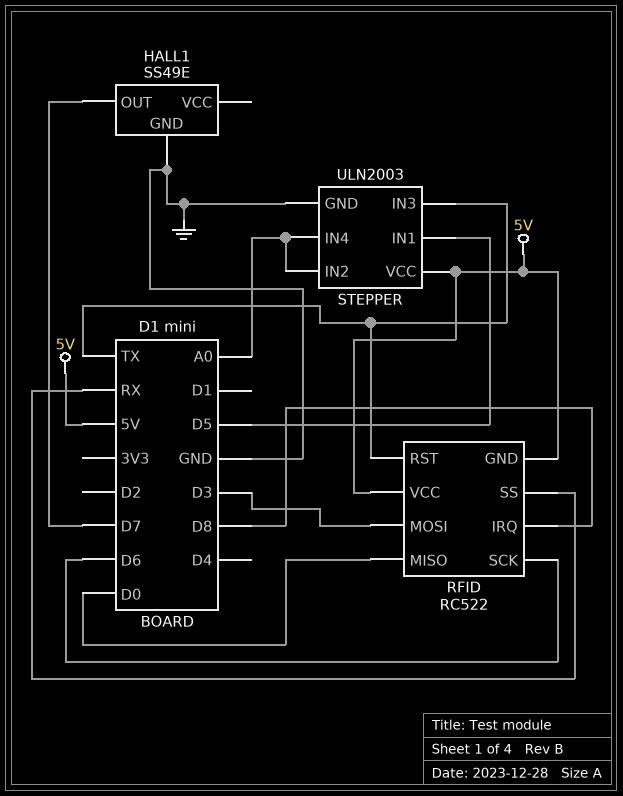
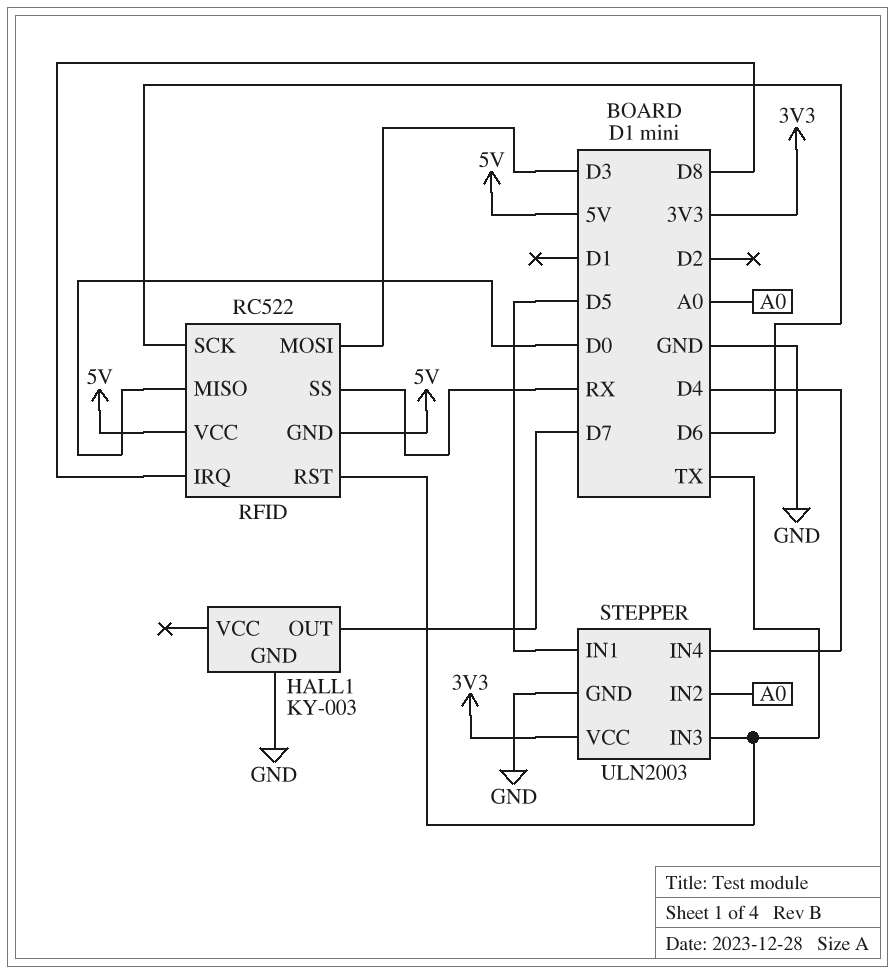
HALL1: SS49E -> KY-003
STEPPER pin IN4: A0 -> D4
STEPPER pin VCC: 5V -> 3V3

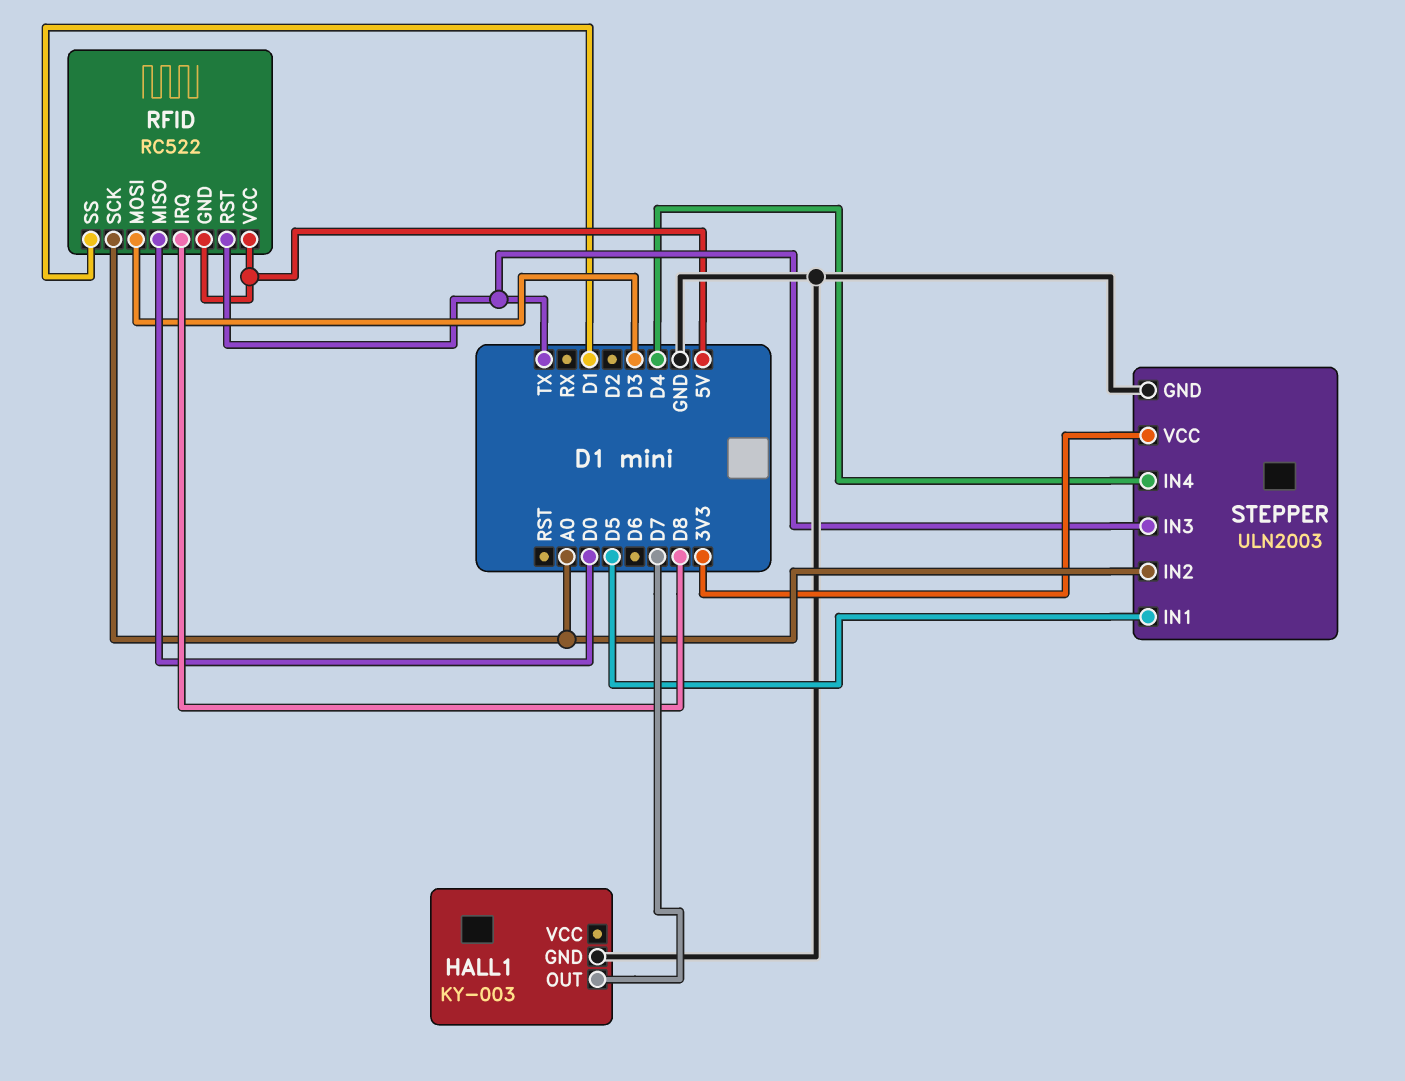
RFID pin SCK: D6 -> A0
RFID pin SS: RX -> D1

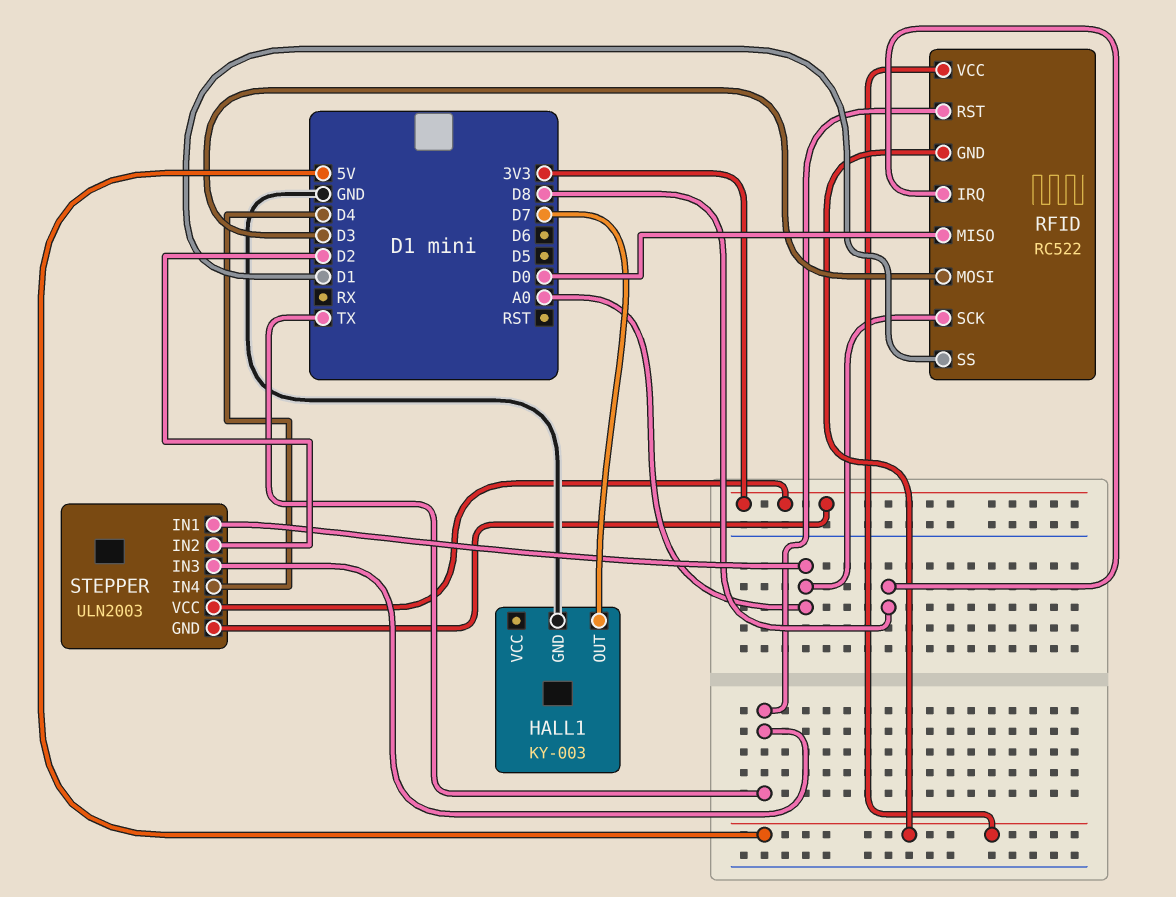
STEPPER pin GND: GND -> 3V3
STEPPER pin IN1: D5 -> A0
STEPPER pin IN2: A0 -> D2

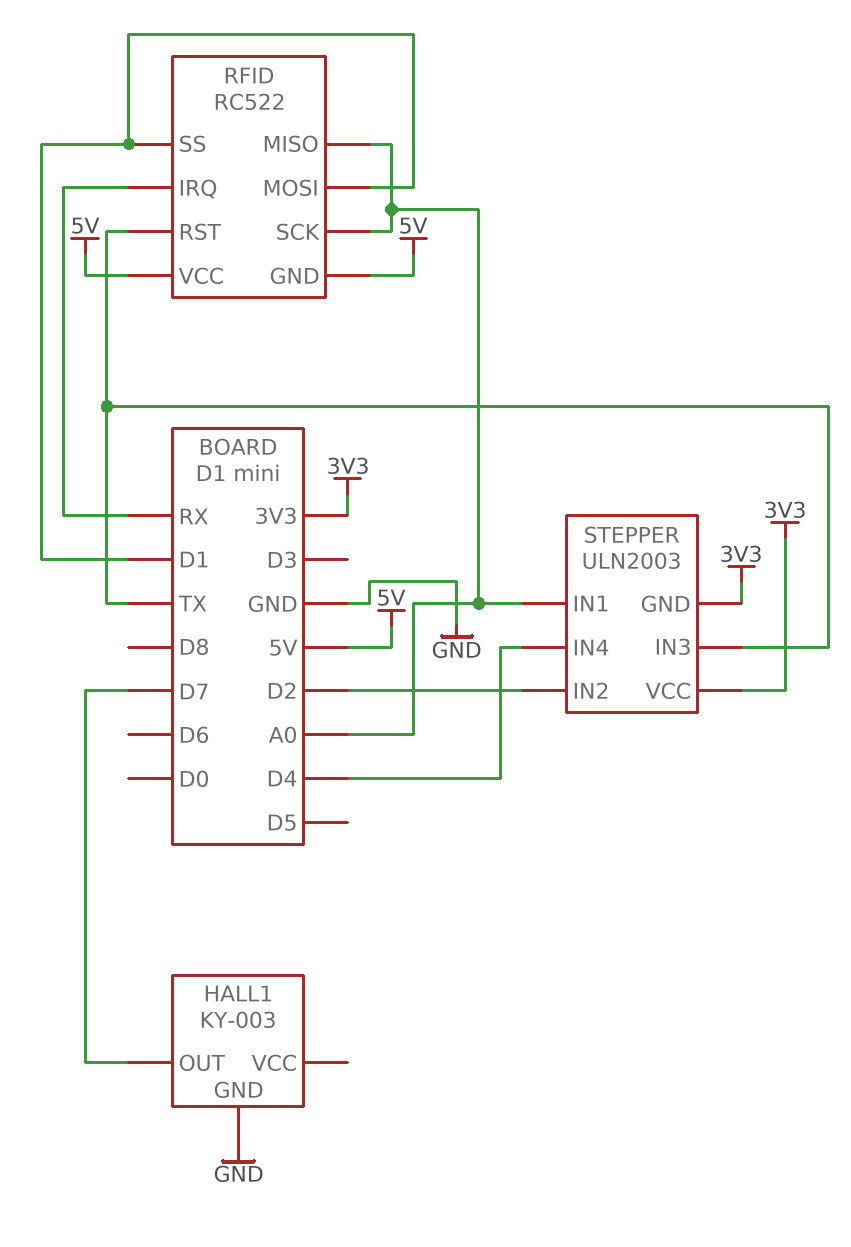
RFID pin IRQ: D8 -> RX
RFID pin MISO: D0 -> A0
RFID pin MOSI: D3 -> D1

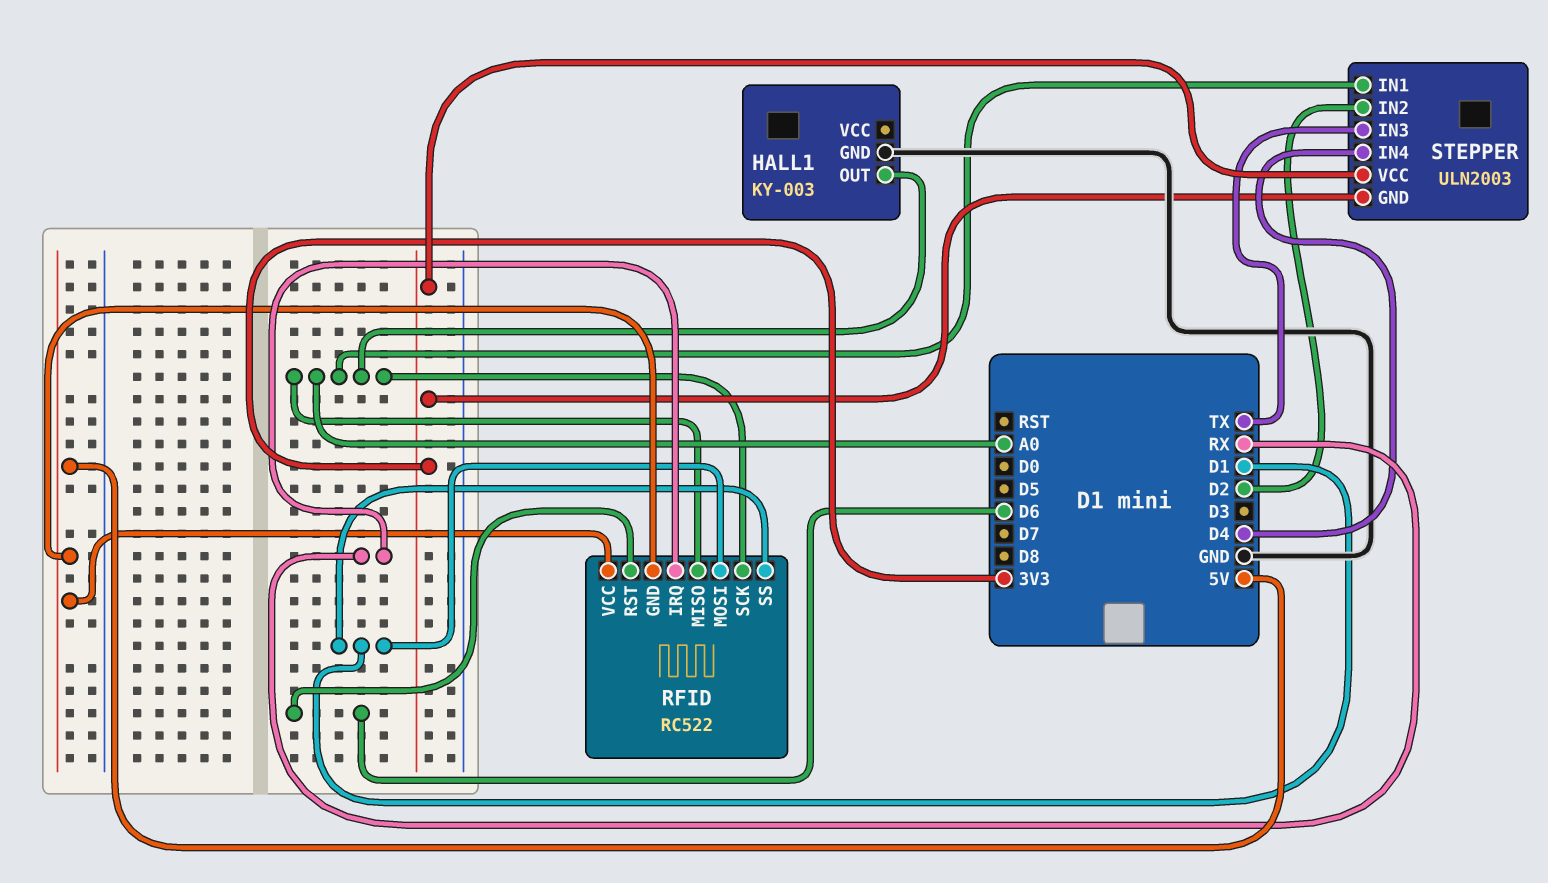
HALL1 pin OUT: D7 -> A0
RFID pin RST: TX -> D6

